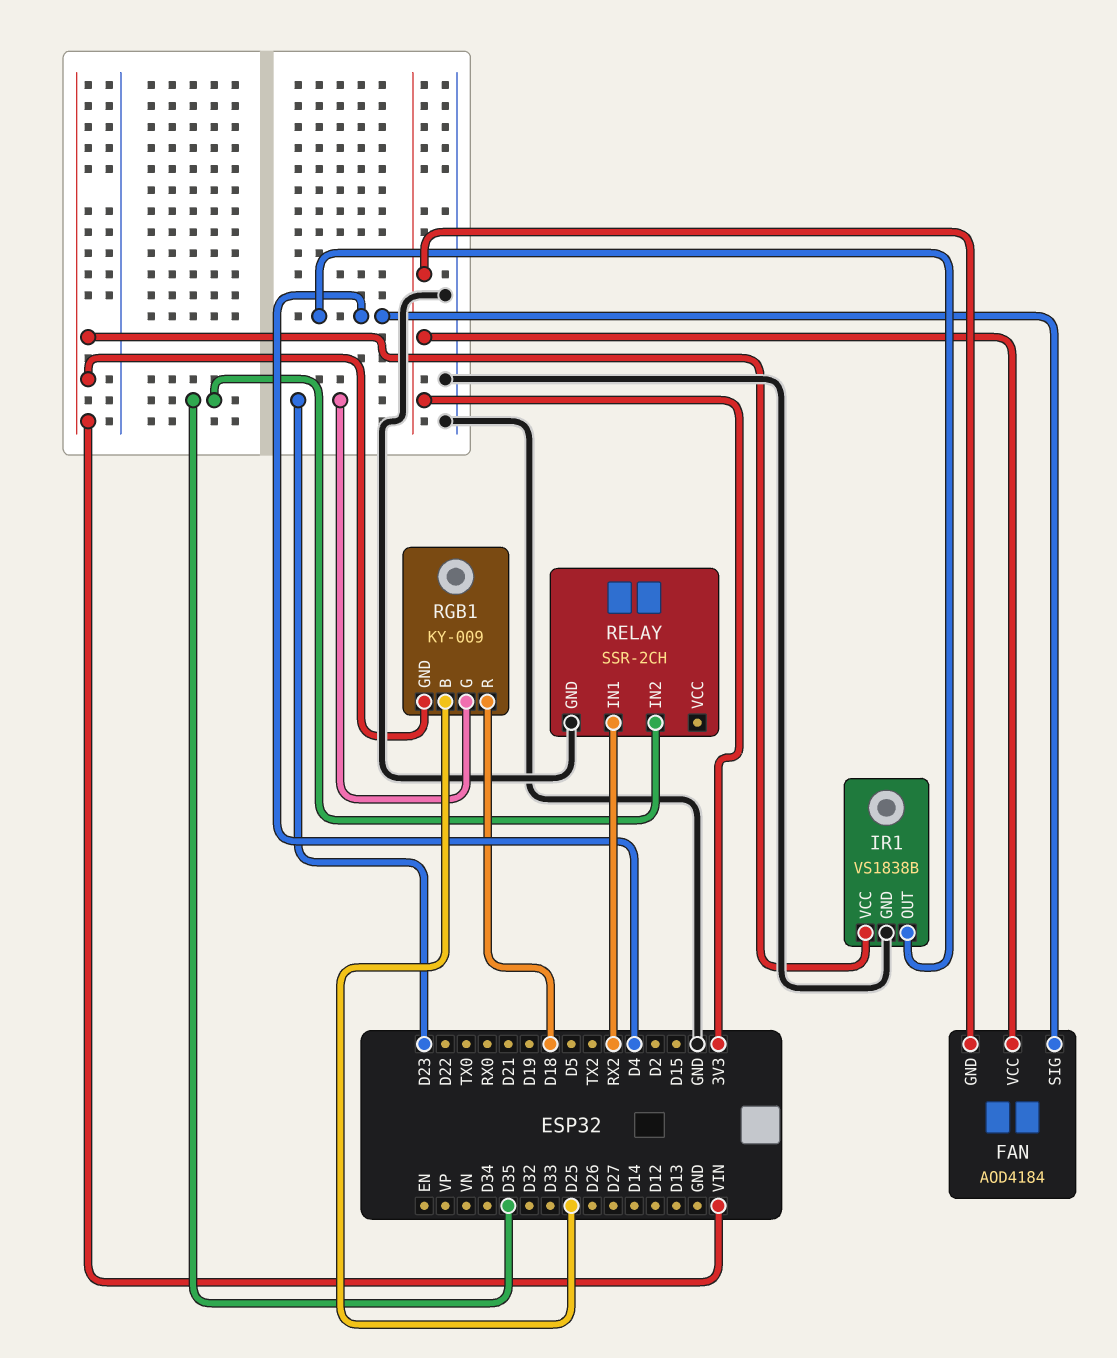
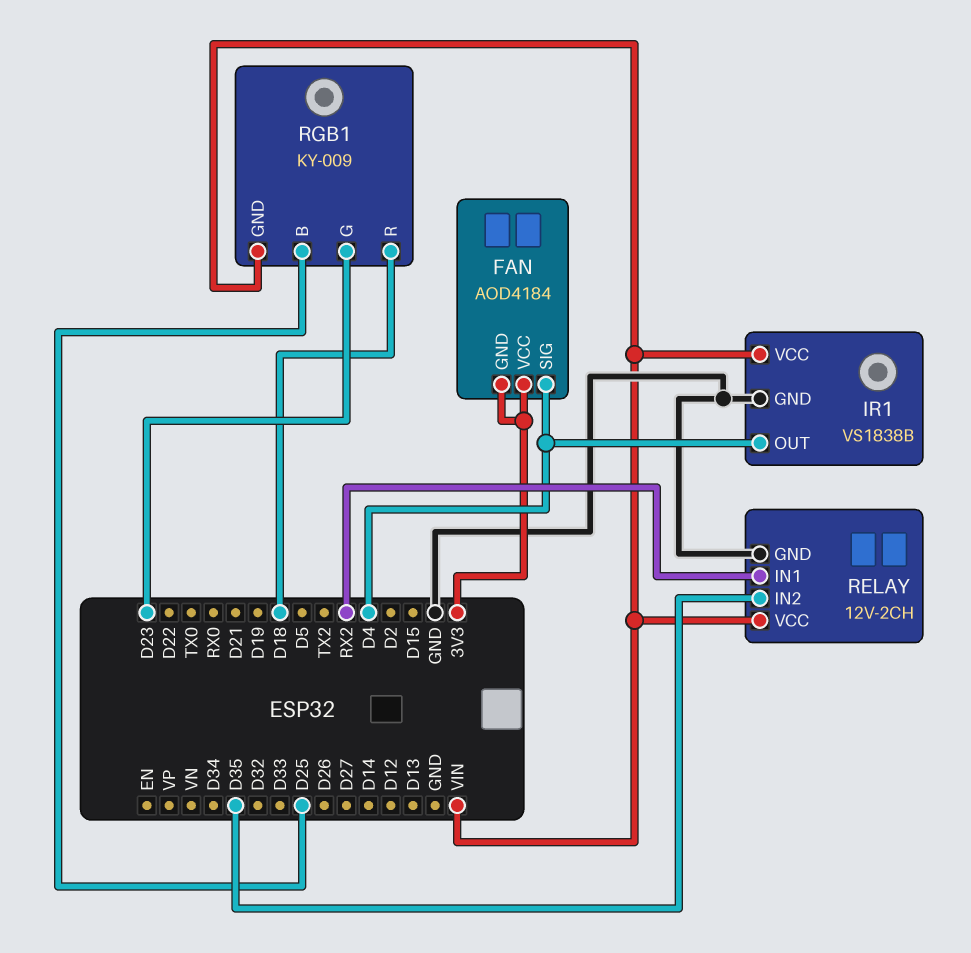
RELAY: SSR-2CH -> 12V-2CH
RELAY pin VCC: none -> VIN

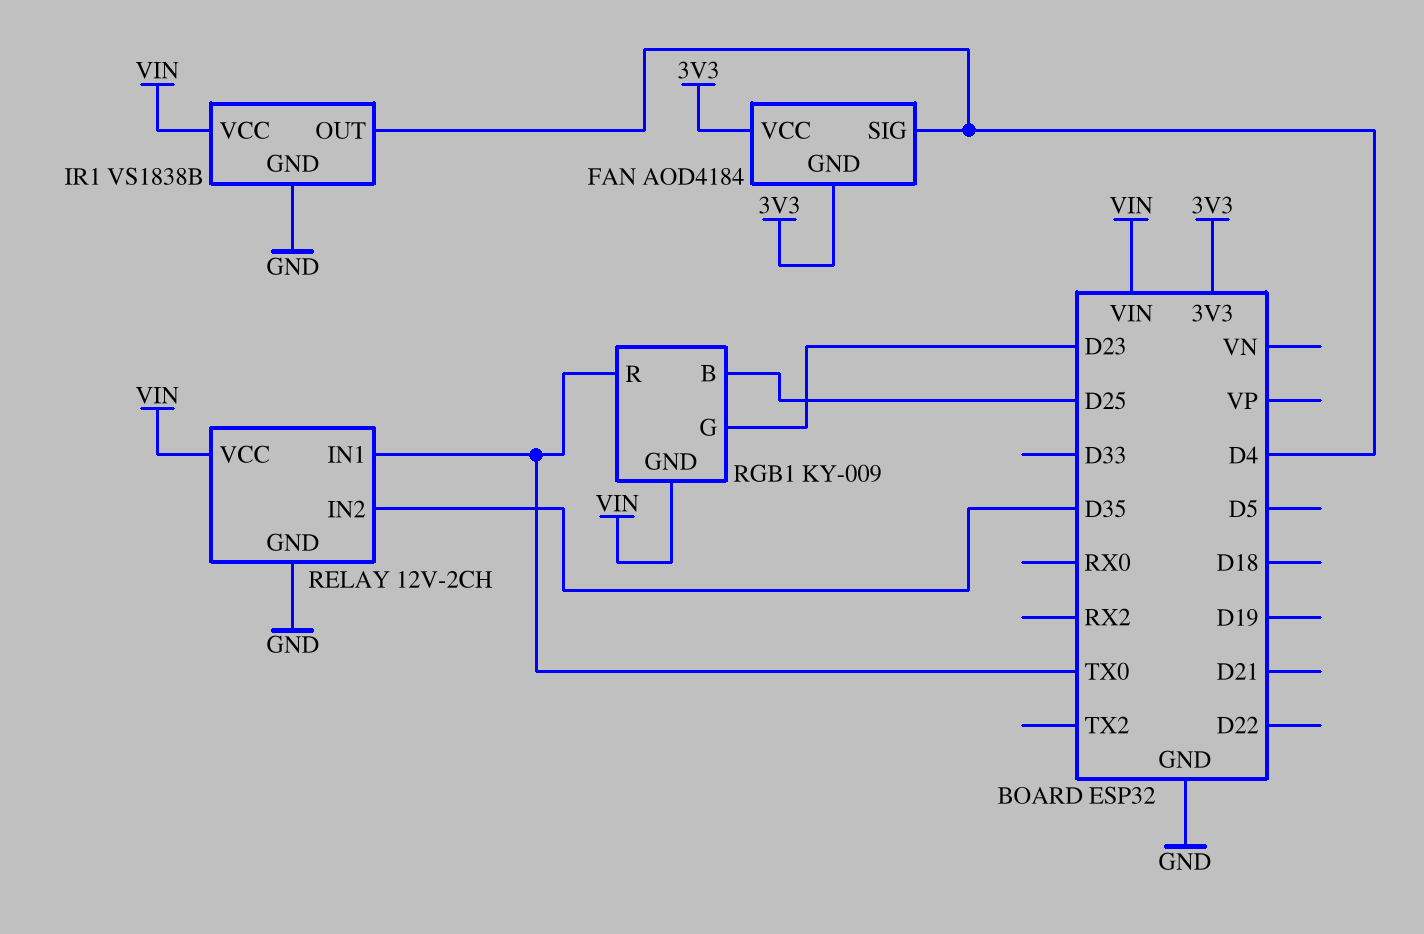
RELAY pin IN1: RX2 -> TX0
RGB1 pin R: D18 -> TX0

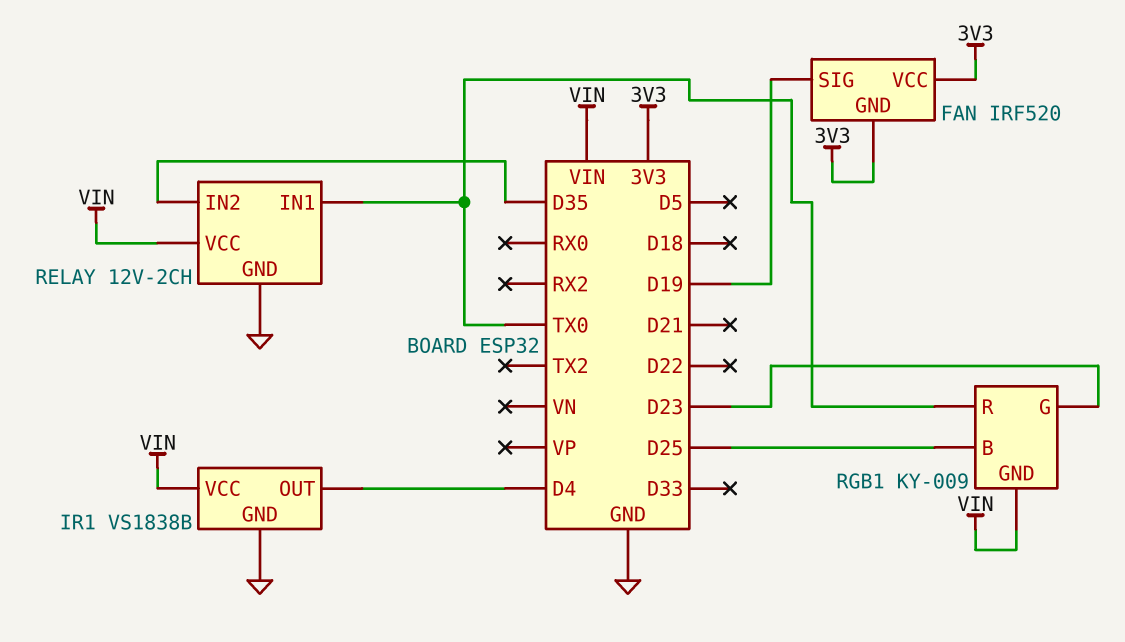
FAN: AOD4184 -> IRF520
FAN pin SIG: D4 -> D19

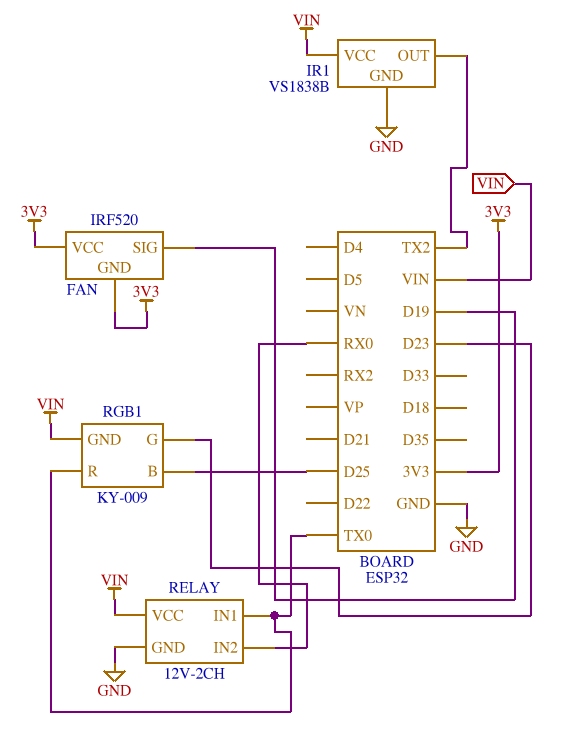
IR1 pin OUT: D4 -> TX2
RELAY pin IN2: D35 -> RX0

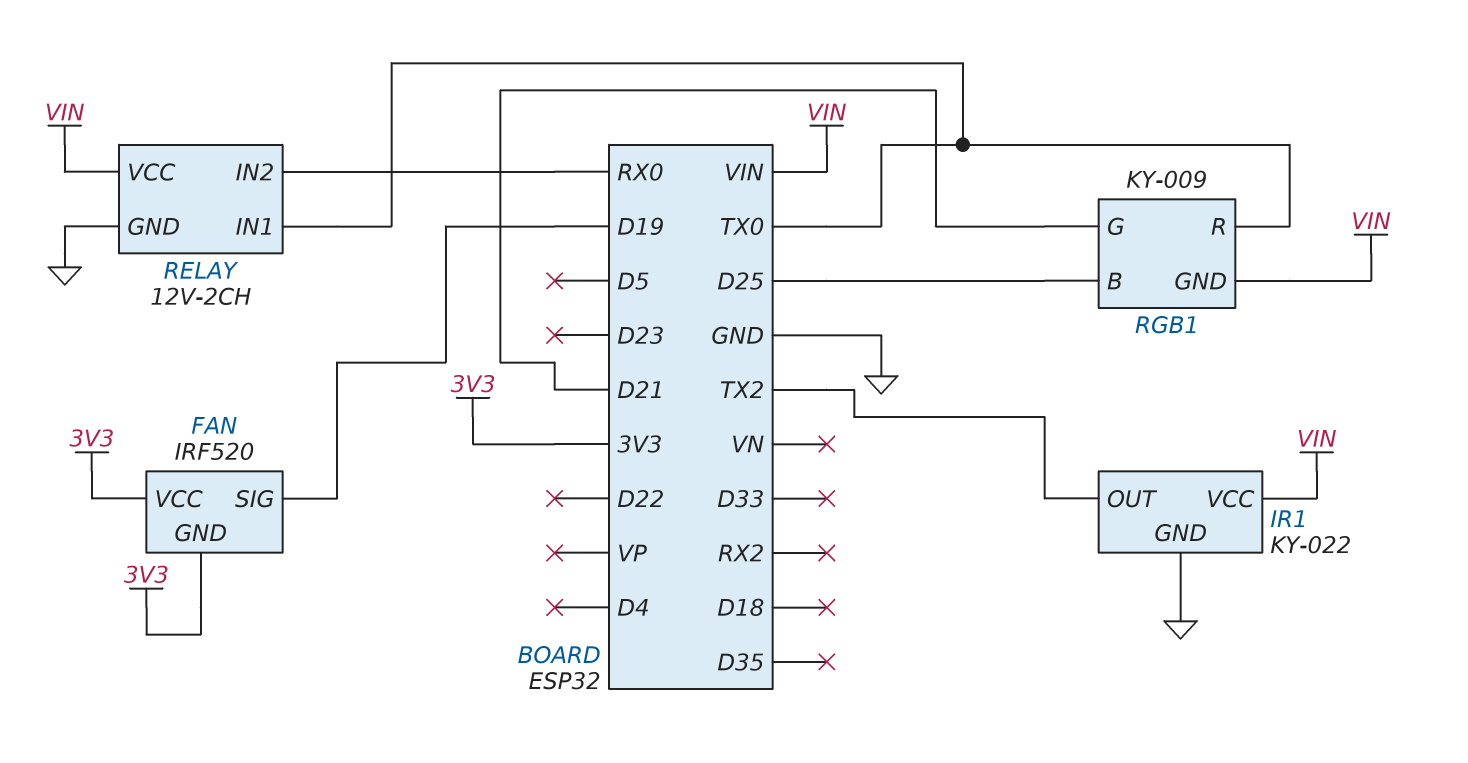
IR1: VS1838B -> KY-022
RGB1 pin G: D23 -> D21

